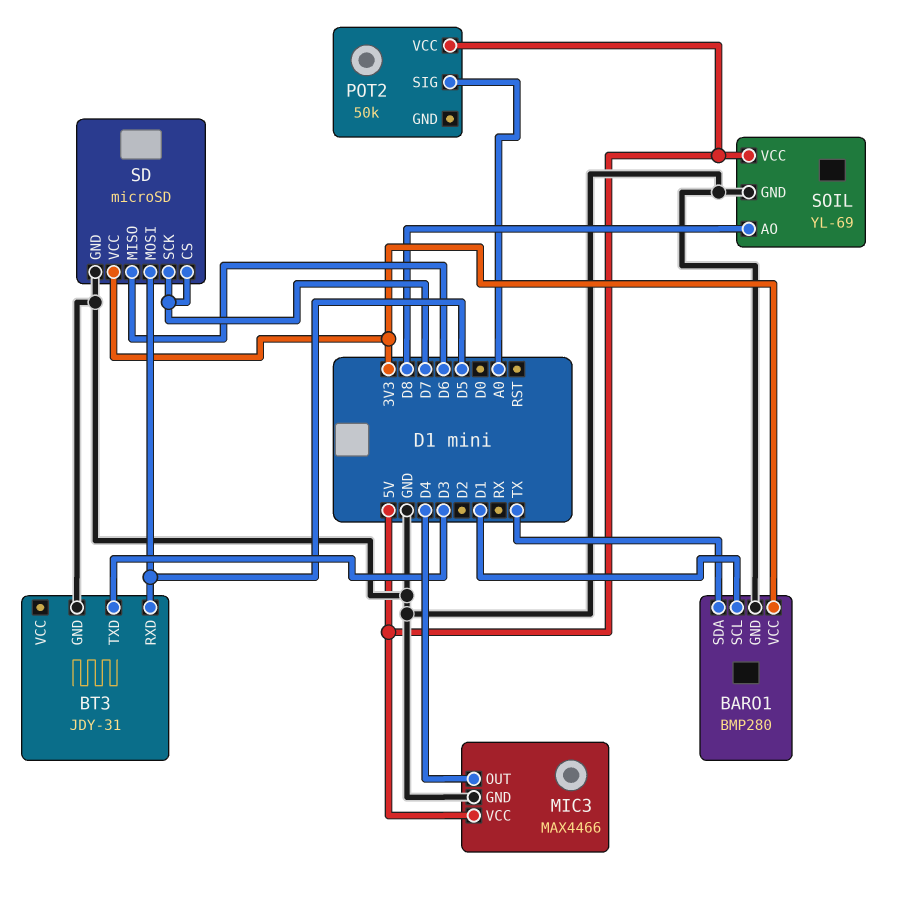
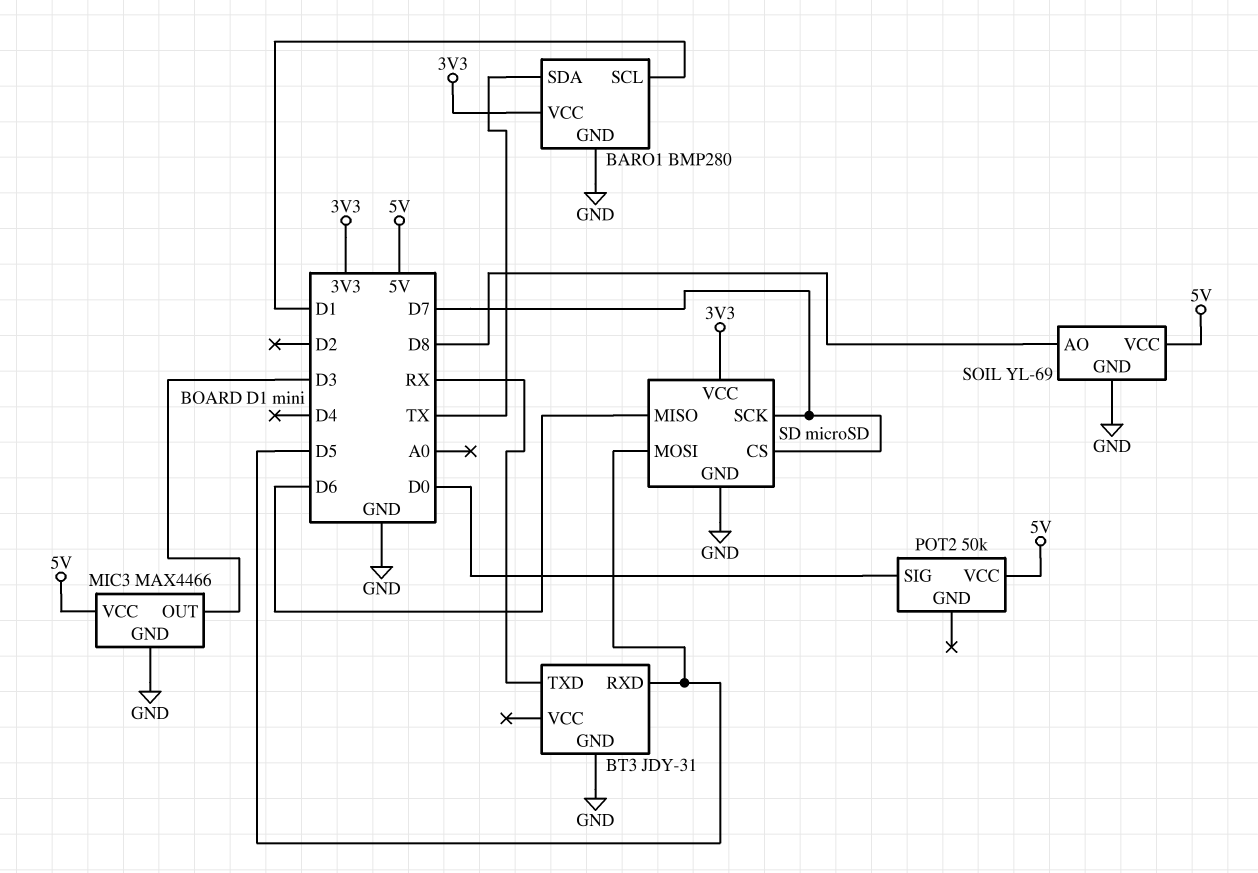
BT3 pin TXD: D3 -> RX
MIC3 pin OUT: D4 -> D3
POT2 pin SIG: A0 -> D0

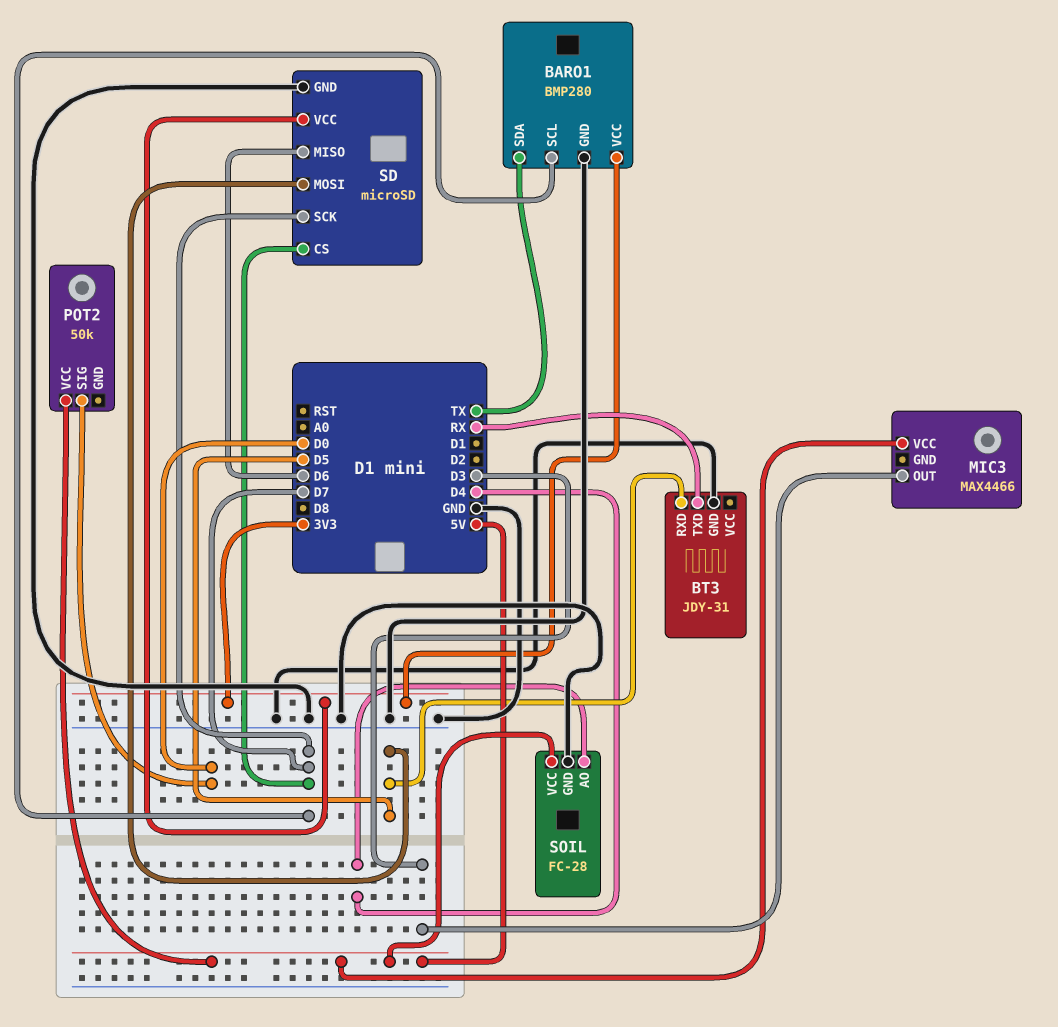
BARO1 pin SCL: D1 -> D7
MIC3 pin GND: GND -> none
SOIL: YL-69 -> FC-28
SOIL pin AO: D8 -> D4

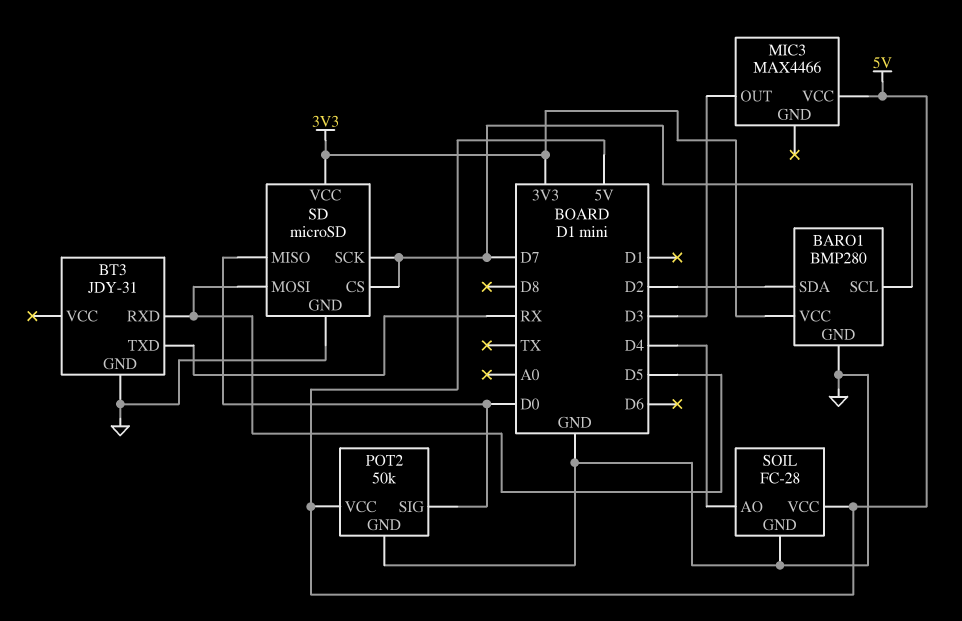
BARO1 pin SDA: TX -> D2
POT2 pin GND: none -> GND
SD pin MISO: D6 -> D0

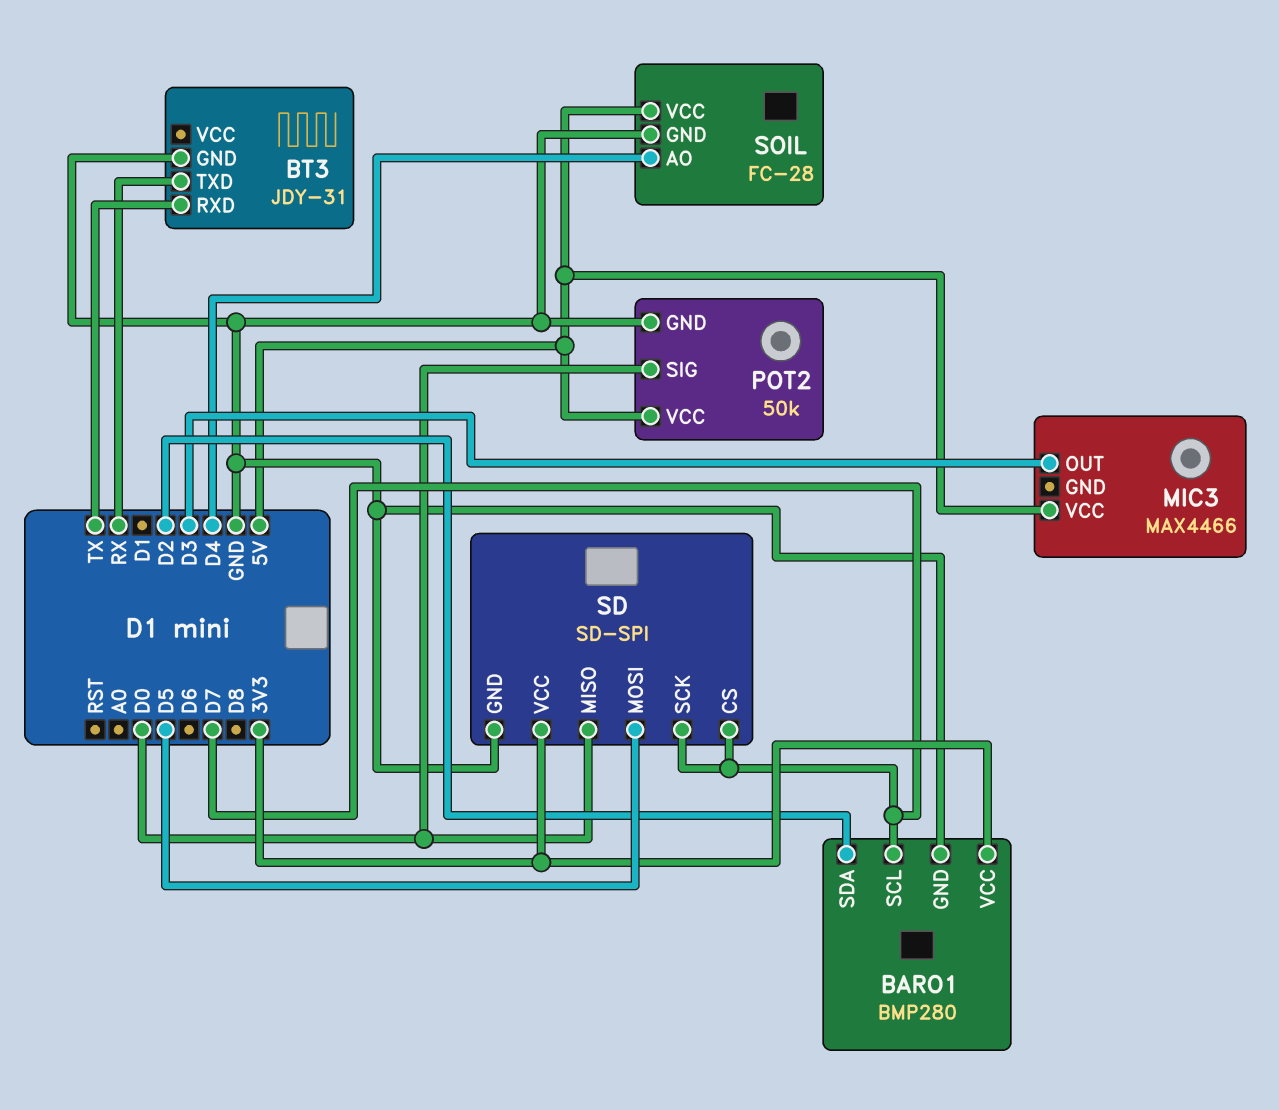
BT3 pin RXD: D5 -> TX
SD: microSD -> SD-SPI

